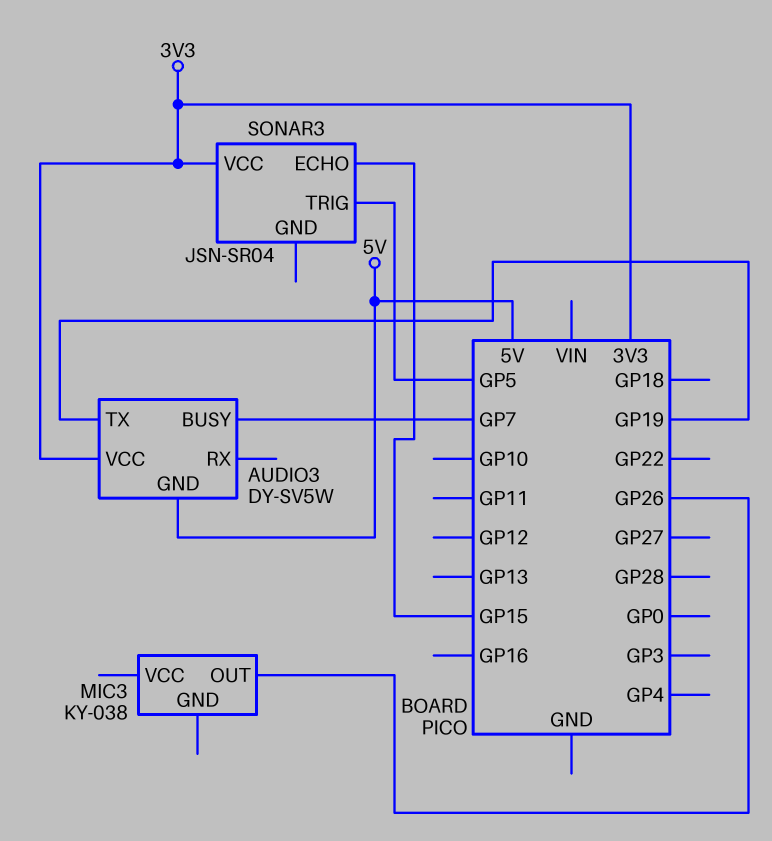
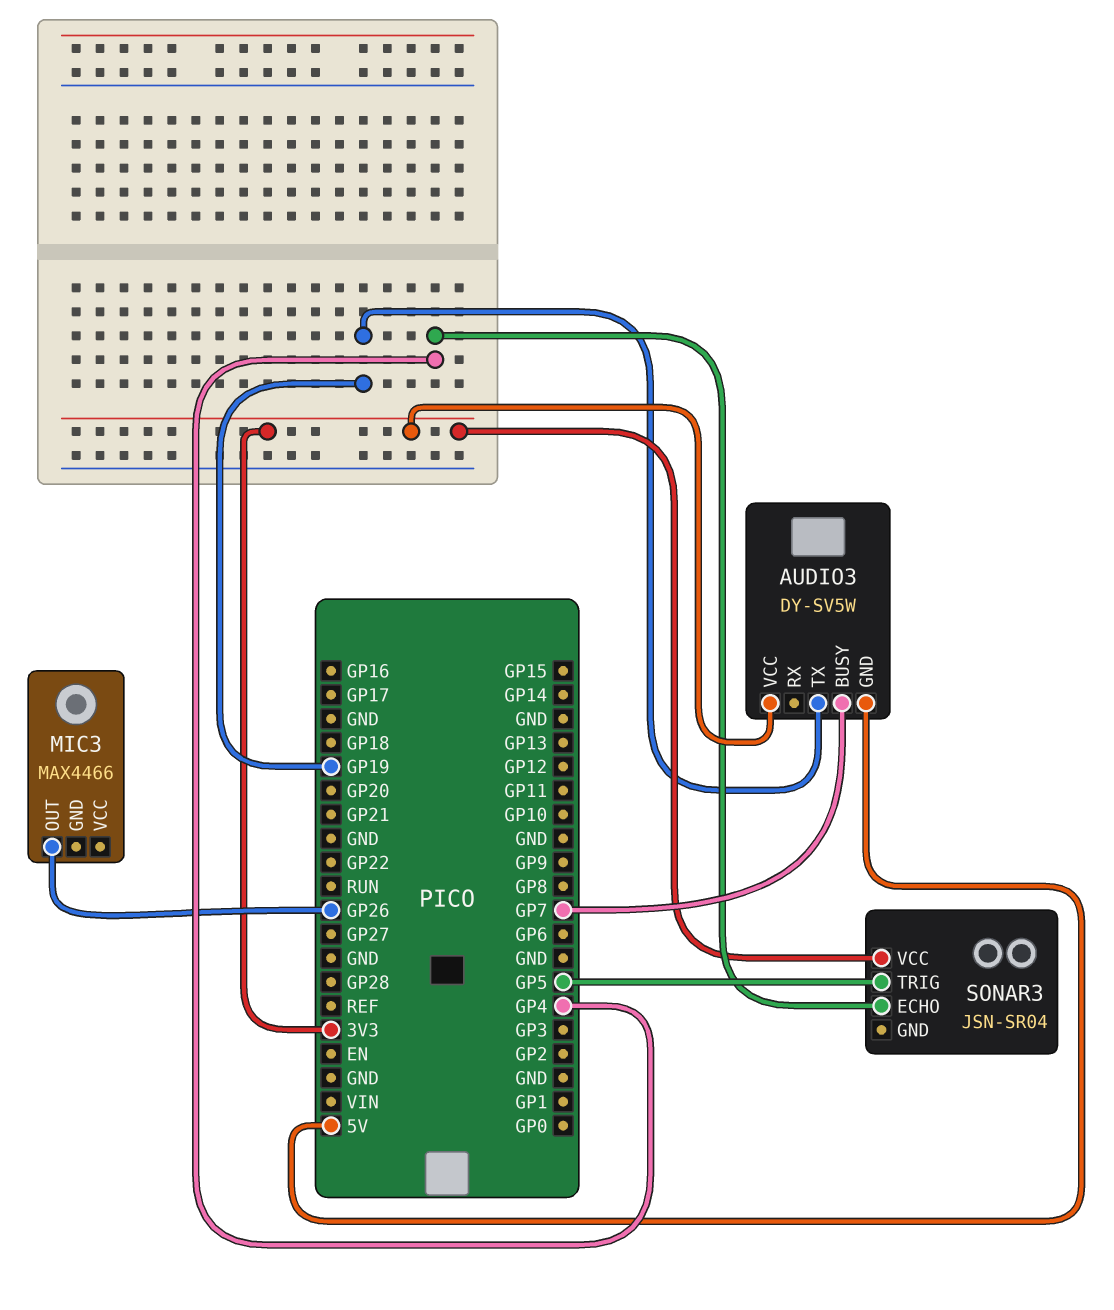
MIC3: KY-038 -> MAX4466
SONAR3 pin ECHO: GP15 -> GP4

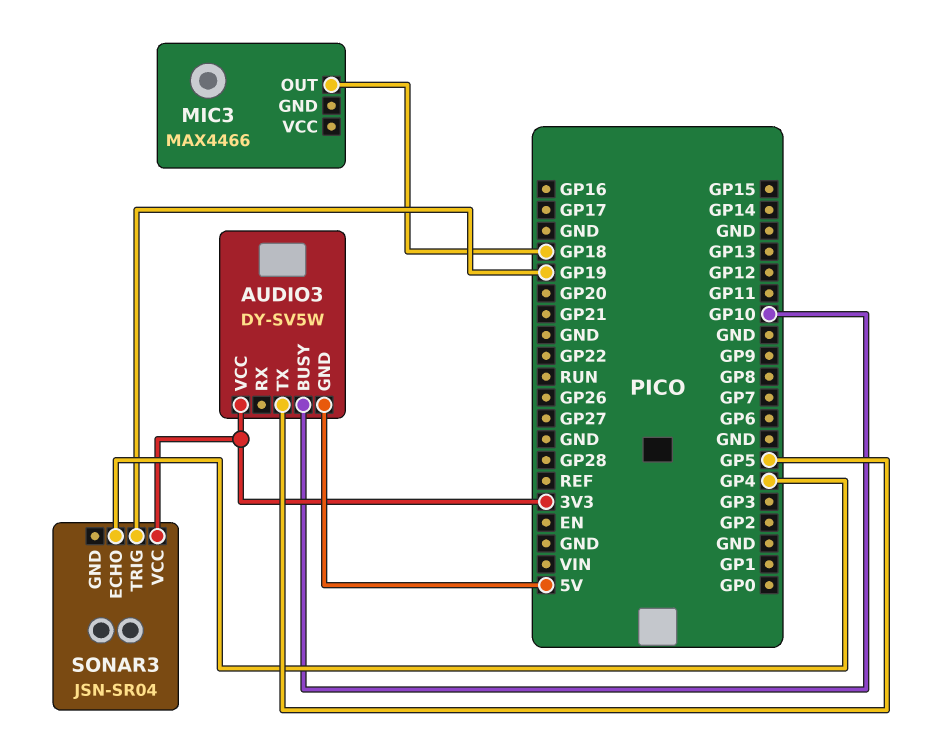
AUDIO3 pin BUSY: GP7 -> GP10
AUDIO3 pin TX: GP19 -> GP5
MIC3 pin OUT: GP26 -> GP18
SONAR3 pin TRIG: GP5 -> GP19

